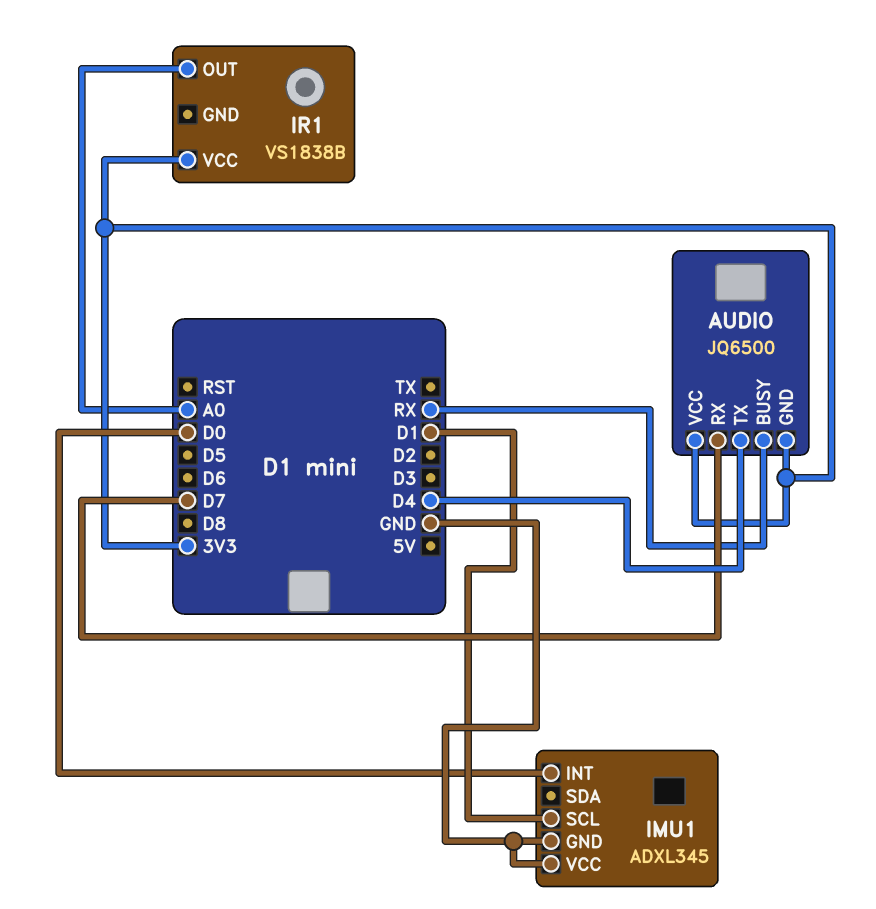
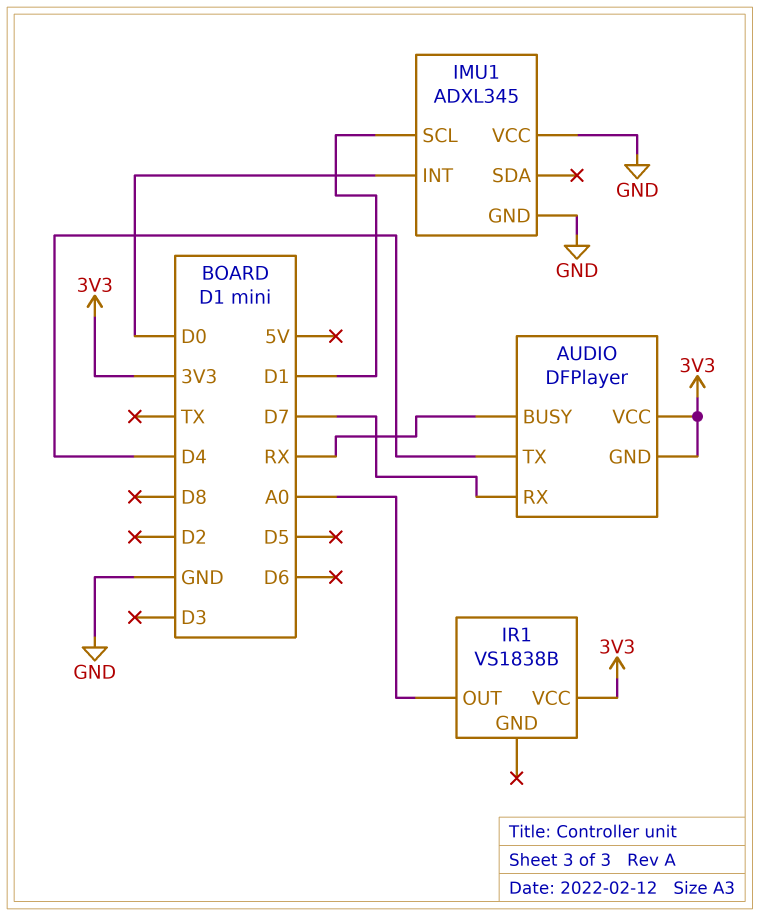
AUDIO: JQ6500 -> DFPlayer

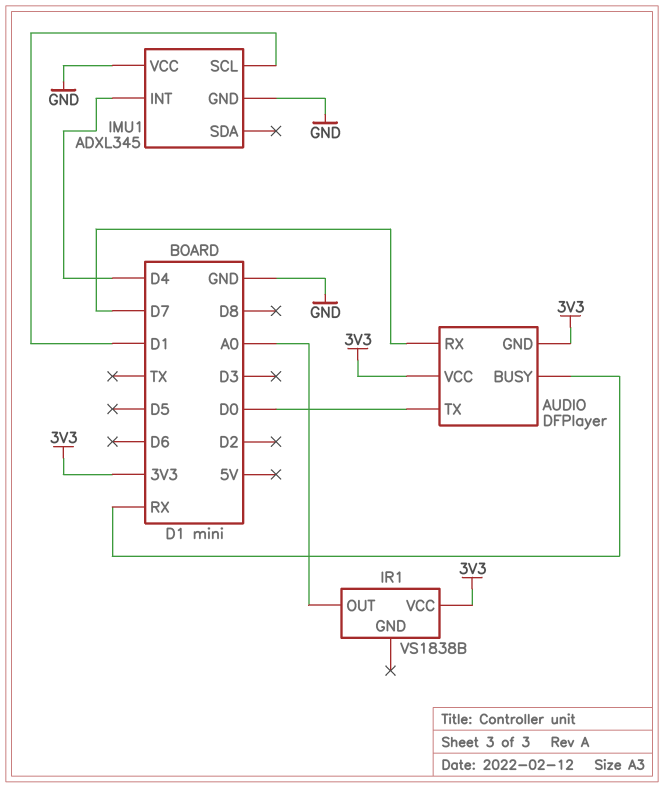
AUDIO pin TX: D4 -> D0
IMU1 pin INT: D0 -> D4

